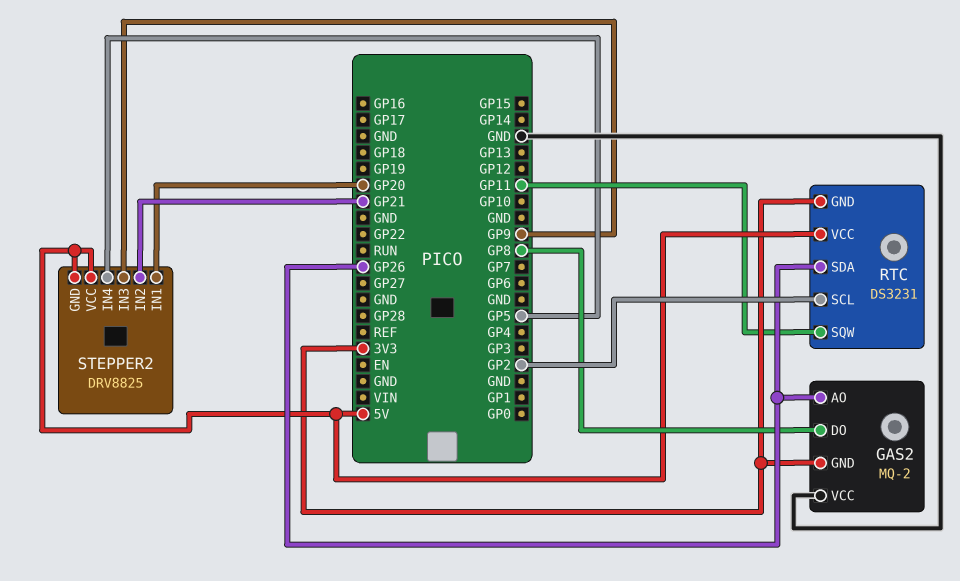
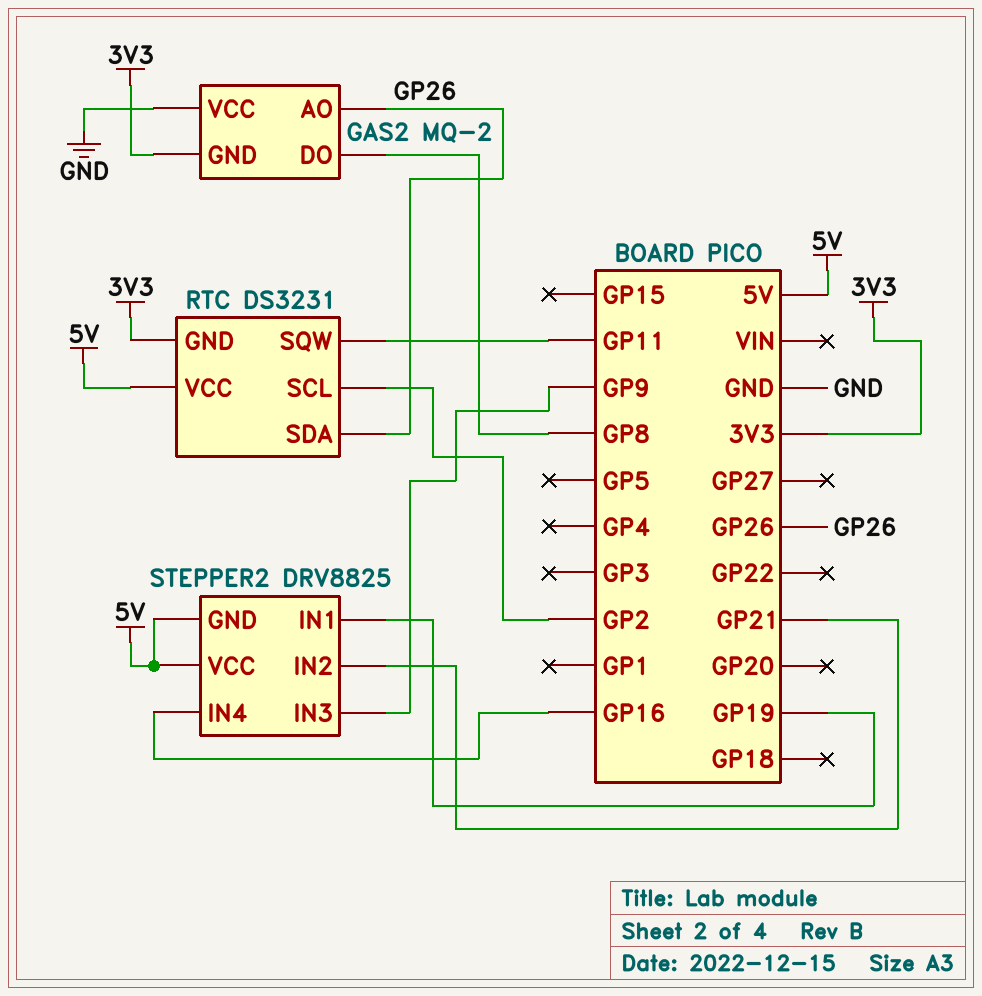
STEPPER2 pin IN1: GP20 -> GP19
STEPPER2 pin IN4: GP5 -> GP16

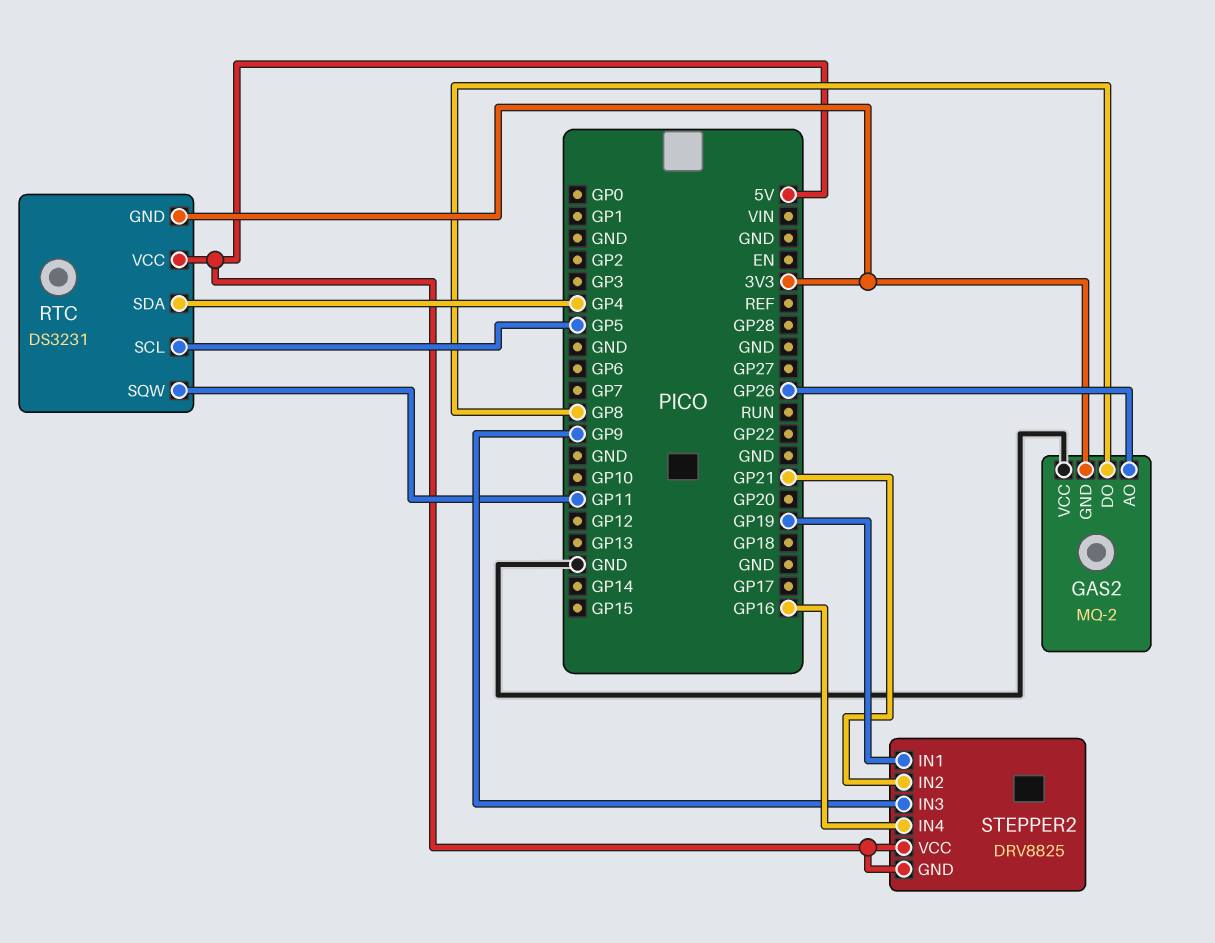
RTC pin SCL: GP2 -> GP5
RTC pin SDA: GP26 -> GP4

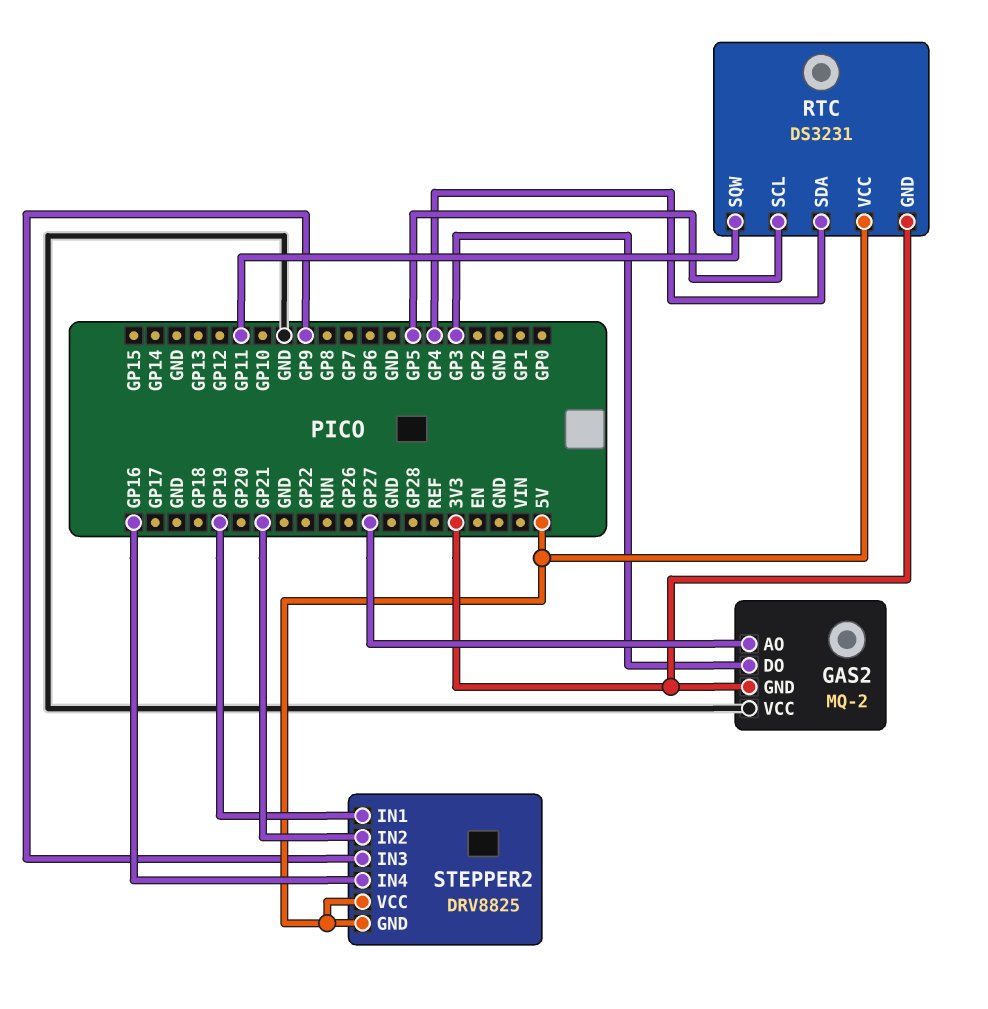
GAS2 pin AO: GP26 -> GP27
GAS2 pin DO: GP8 -> GP3

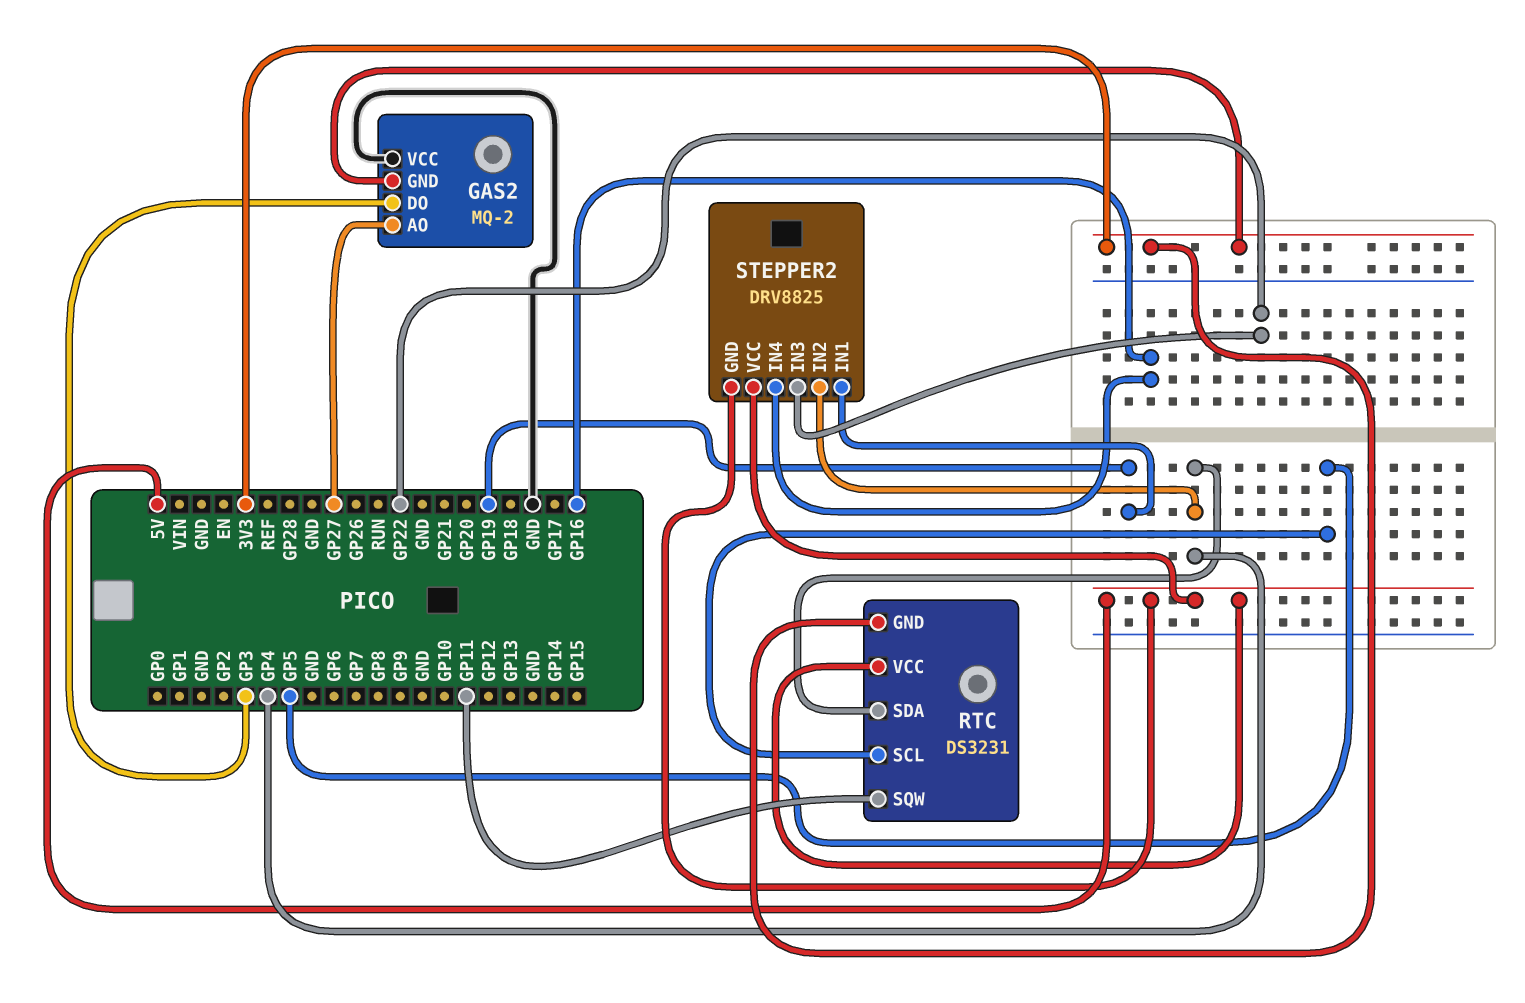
STEPPER2 pin IN2: GP21 -> GP4
STEPPER2 pin IN3: GP9 -> GP22

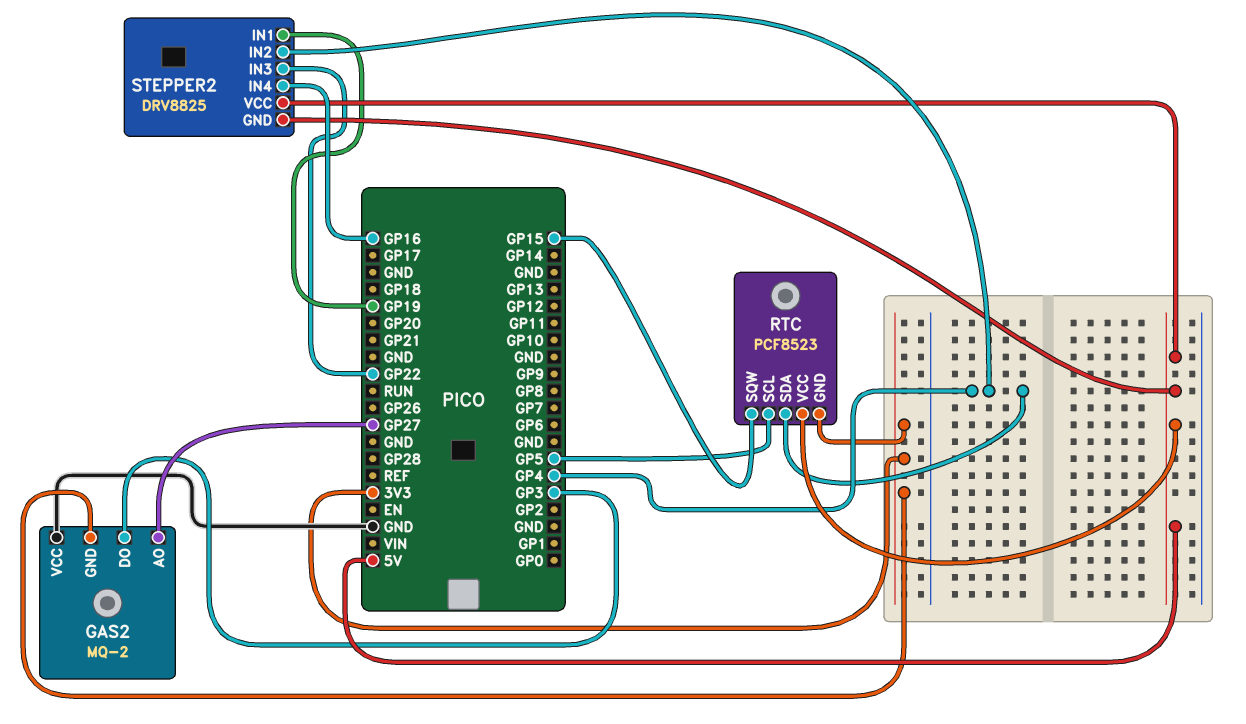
RTC: DS3231 -> PCF8523
RTC pin SQW: GP11 -> GP15

